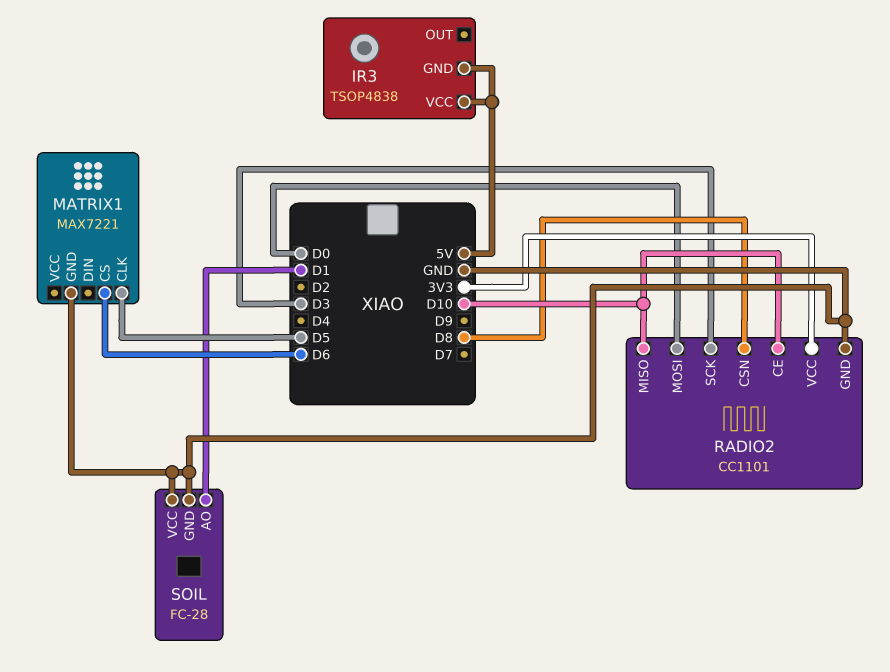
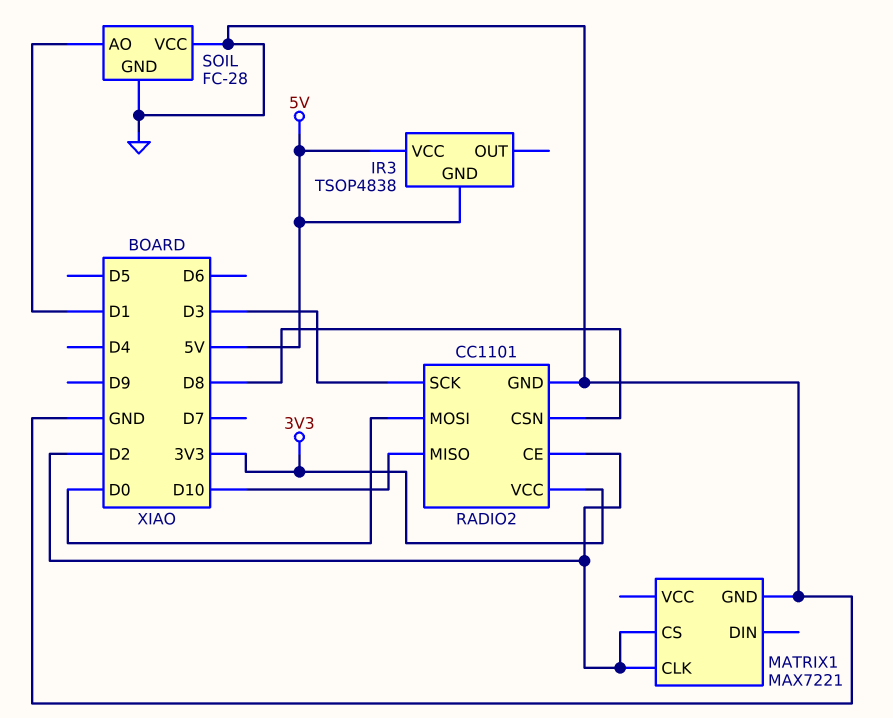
MATRIX1 pin CLK: D5 -> D2
MATRIX1 pin CS: D6 -> D2
RADIO2 pin CE: D10 -> D2

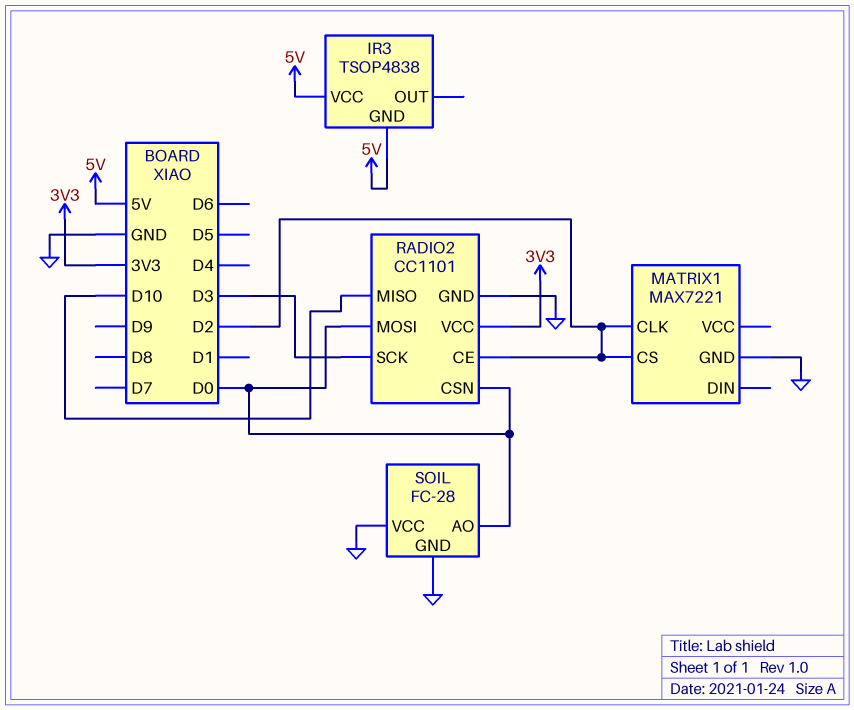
RADIO2 pin CSN: D8 -> D0
SOIL pin AO: D1 -> D0

